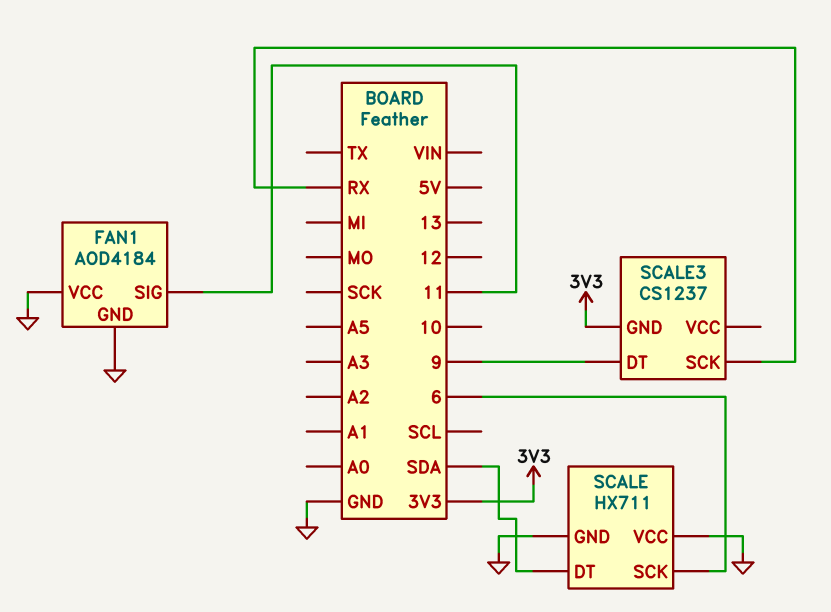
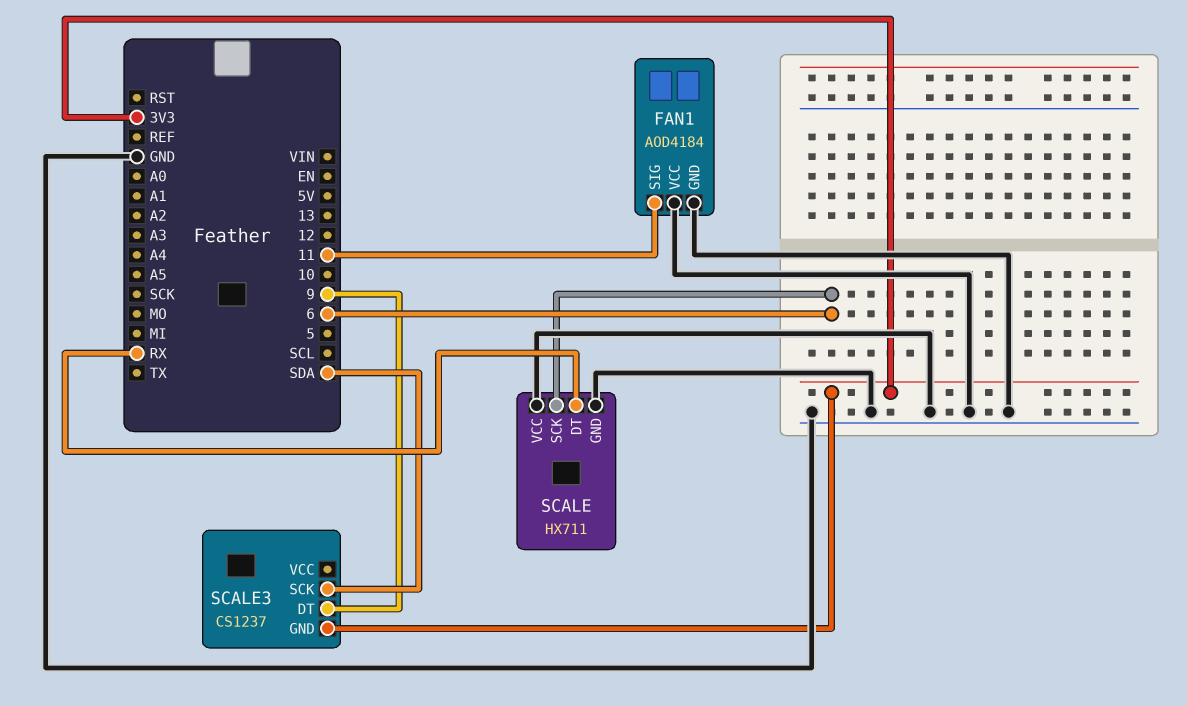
SCALE pin DT: SDA -> RX
SCALE3 pin SCK: RX -> SDA

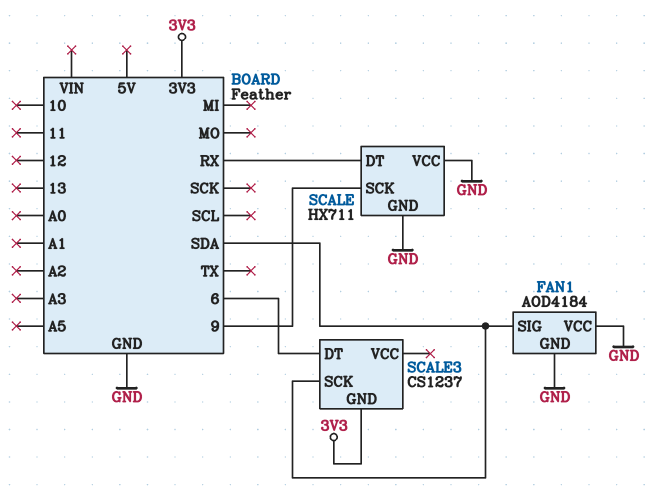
FAN1 pin SIG: 11 -> SDA
SCALE pin SCK: 6 -> 9
SCALE3 pin DT: 9 -> 6

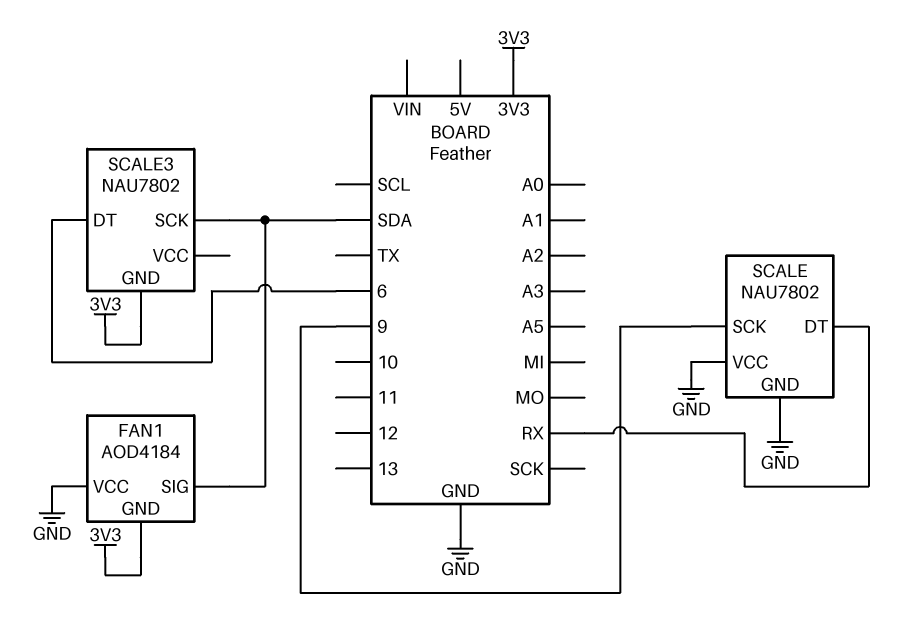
FAN1 pin GND: GND -> 3V3
SCALE: HX711 -> NAU7802
SCALE3: CS1237 -> NAU7802

